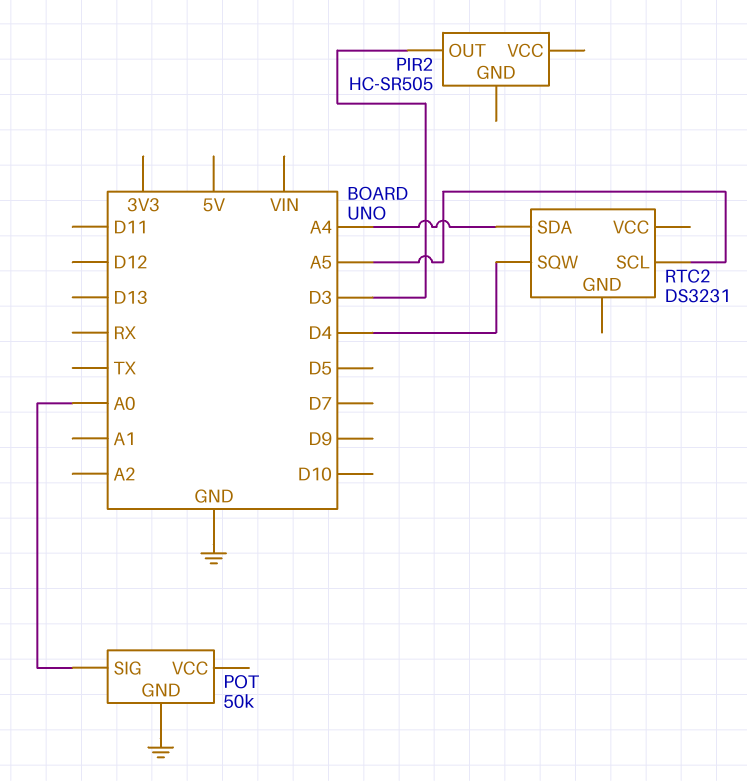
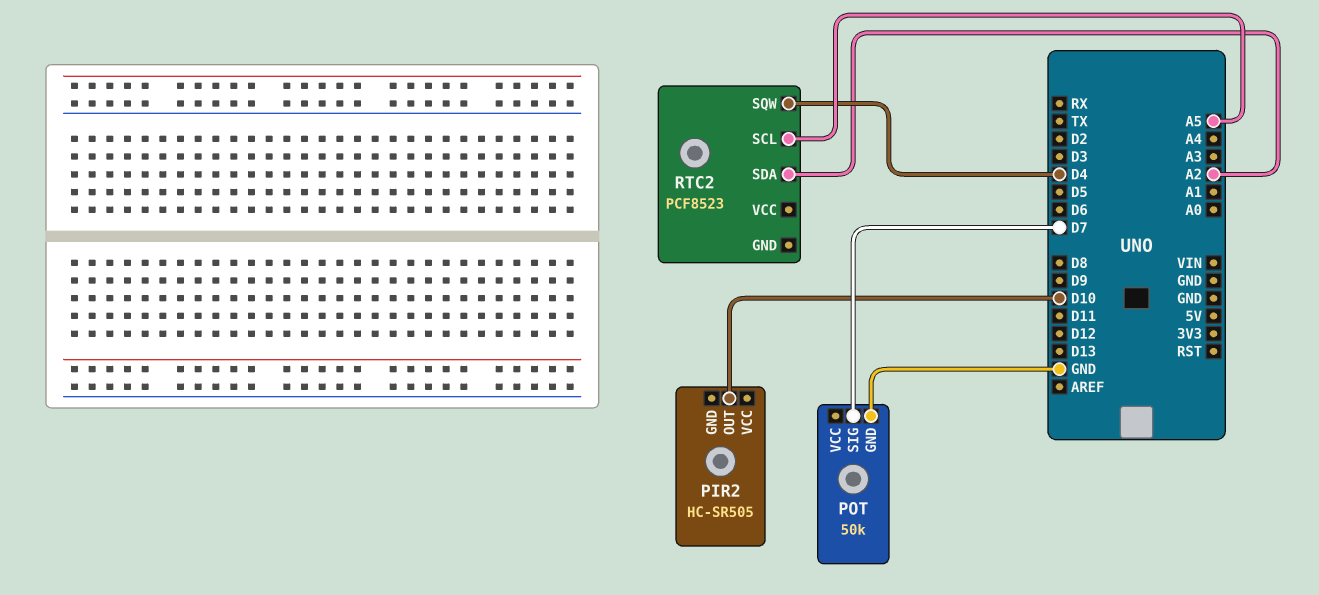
PIR2 pin OUT: D3 -> D10
POT pin SIG: A0 -> D7
RTC2: DS3231 -> PCF8523
RTC2 pin SDA: A4 -> A2

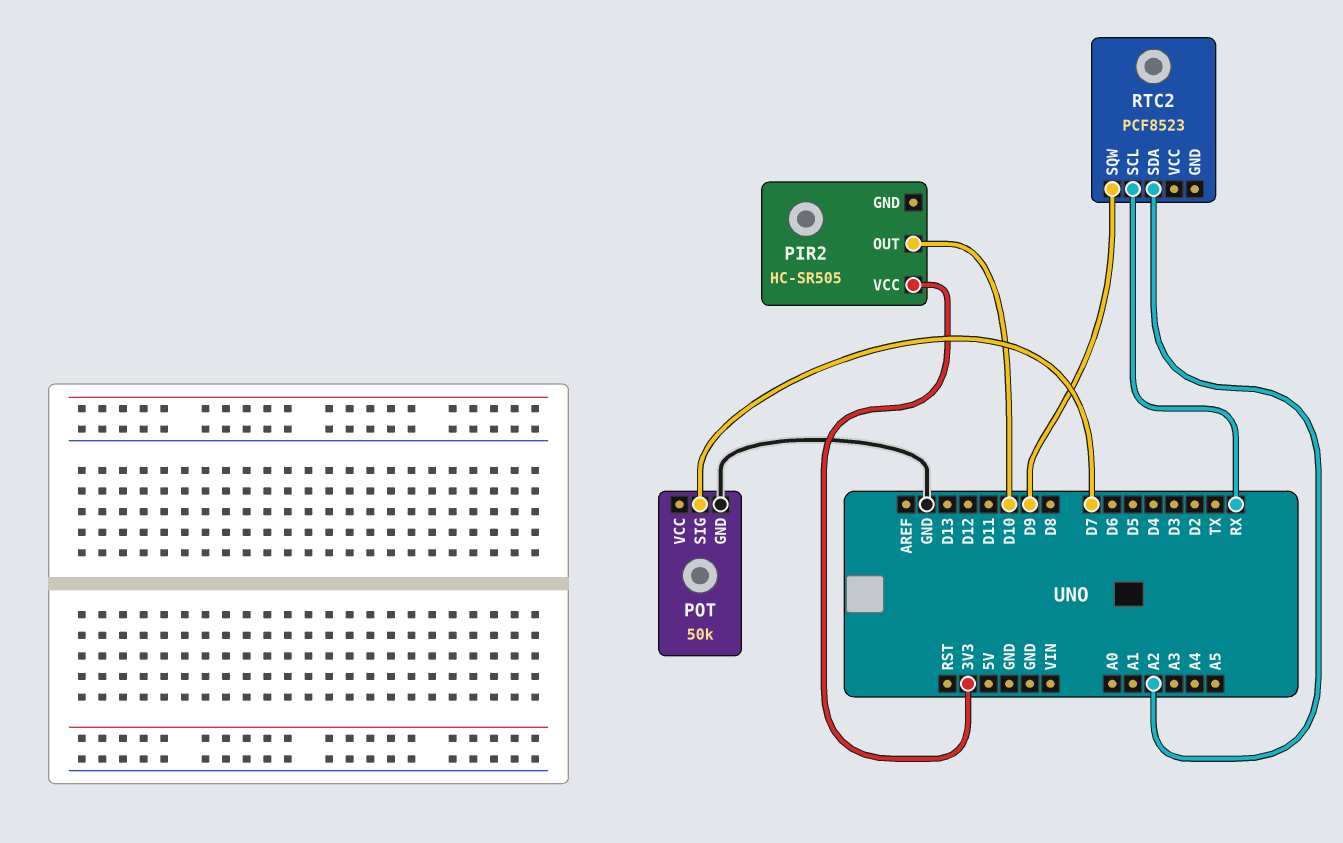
PIR2 pin VCC: none -> 3V3
RTC2 pin SCL: A5 -> RX
RTC2 pin SQW: D4 -> D9

